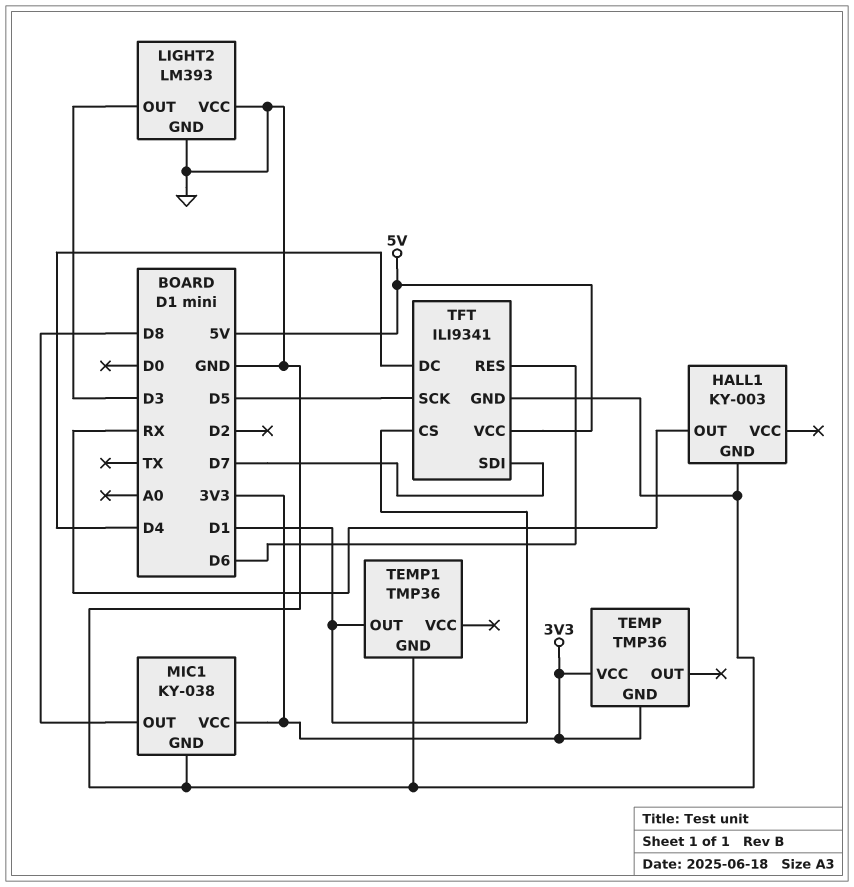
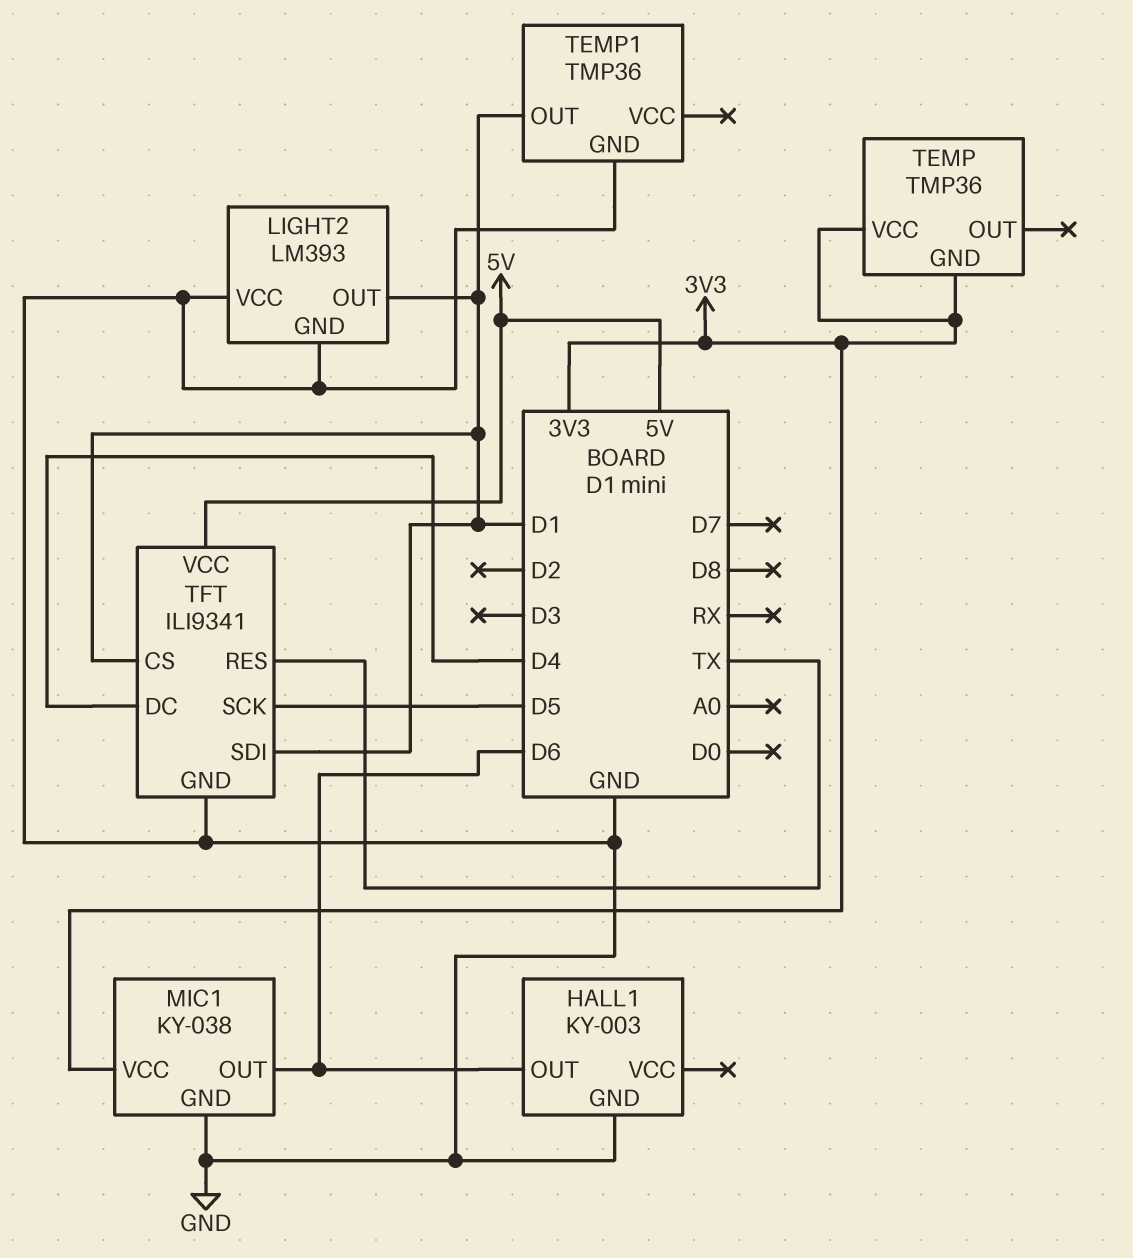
HALL1 pin OUT: RX -> D6
LIGHT2 pin OUT: D3 -> D1
MIC1 pin OUT: D8 -> D6
TFT pin RES: D6 -> TX
TFT pin SDI: D7 -> D1

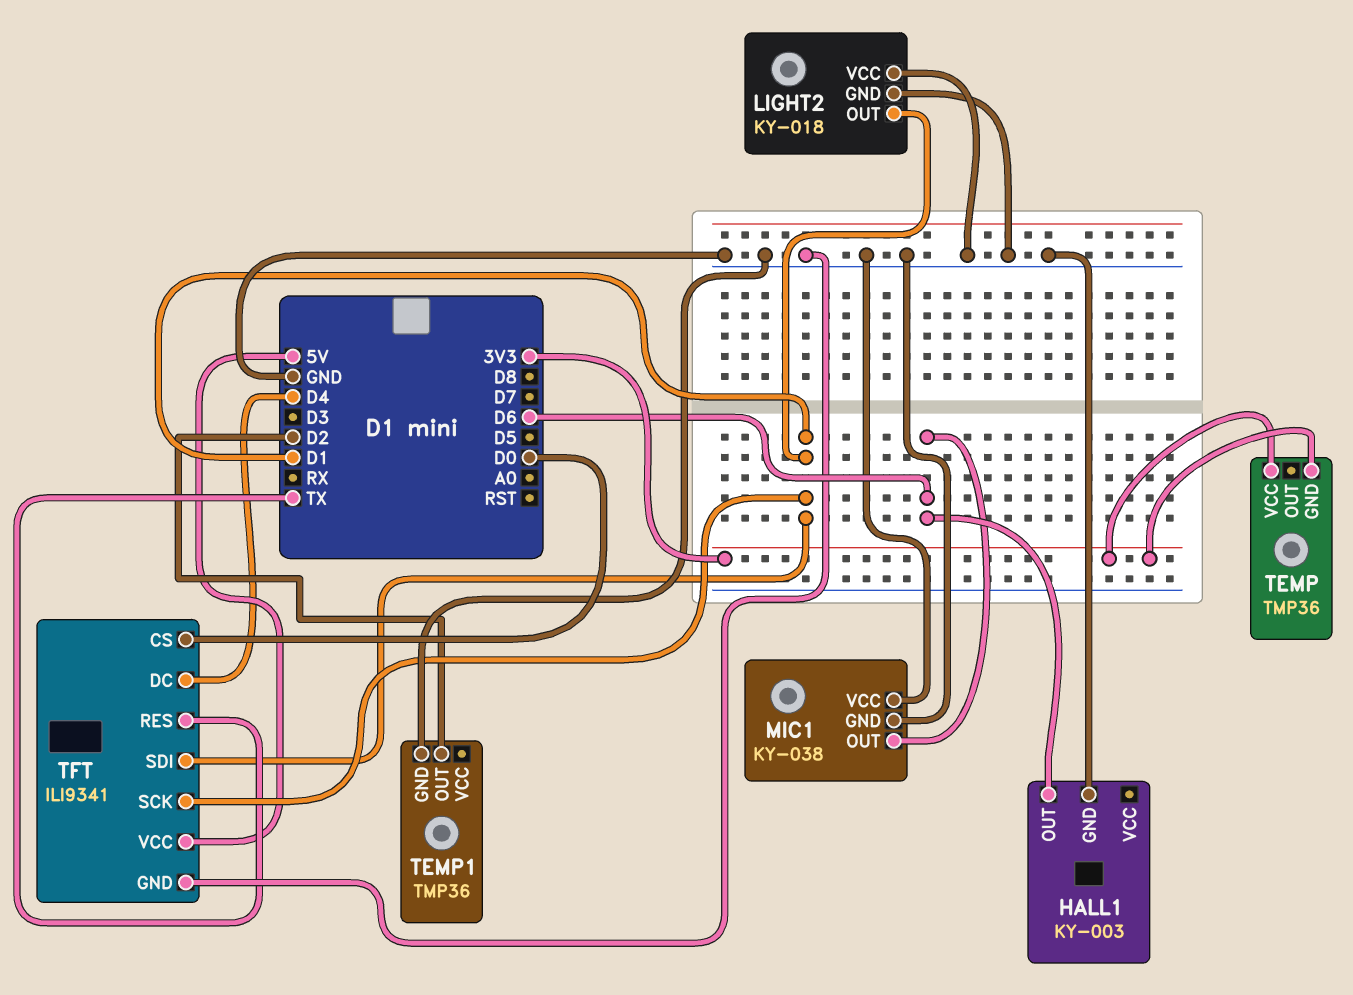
LIGHT2: LM393 -> KY-018
MIC1 pin VCC: 3V3 -> GND
TEMP1 pin OUT: D1 -> D2
TFT pin CS: D1 -> D0
TFT pin SCK: D5 -> D1

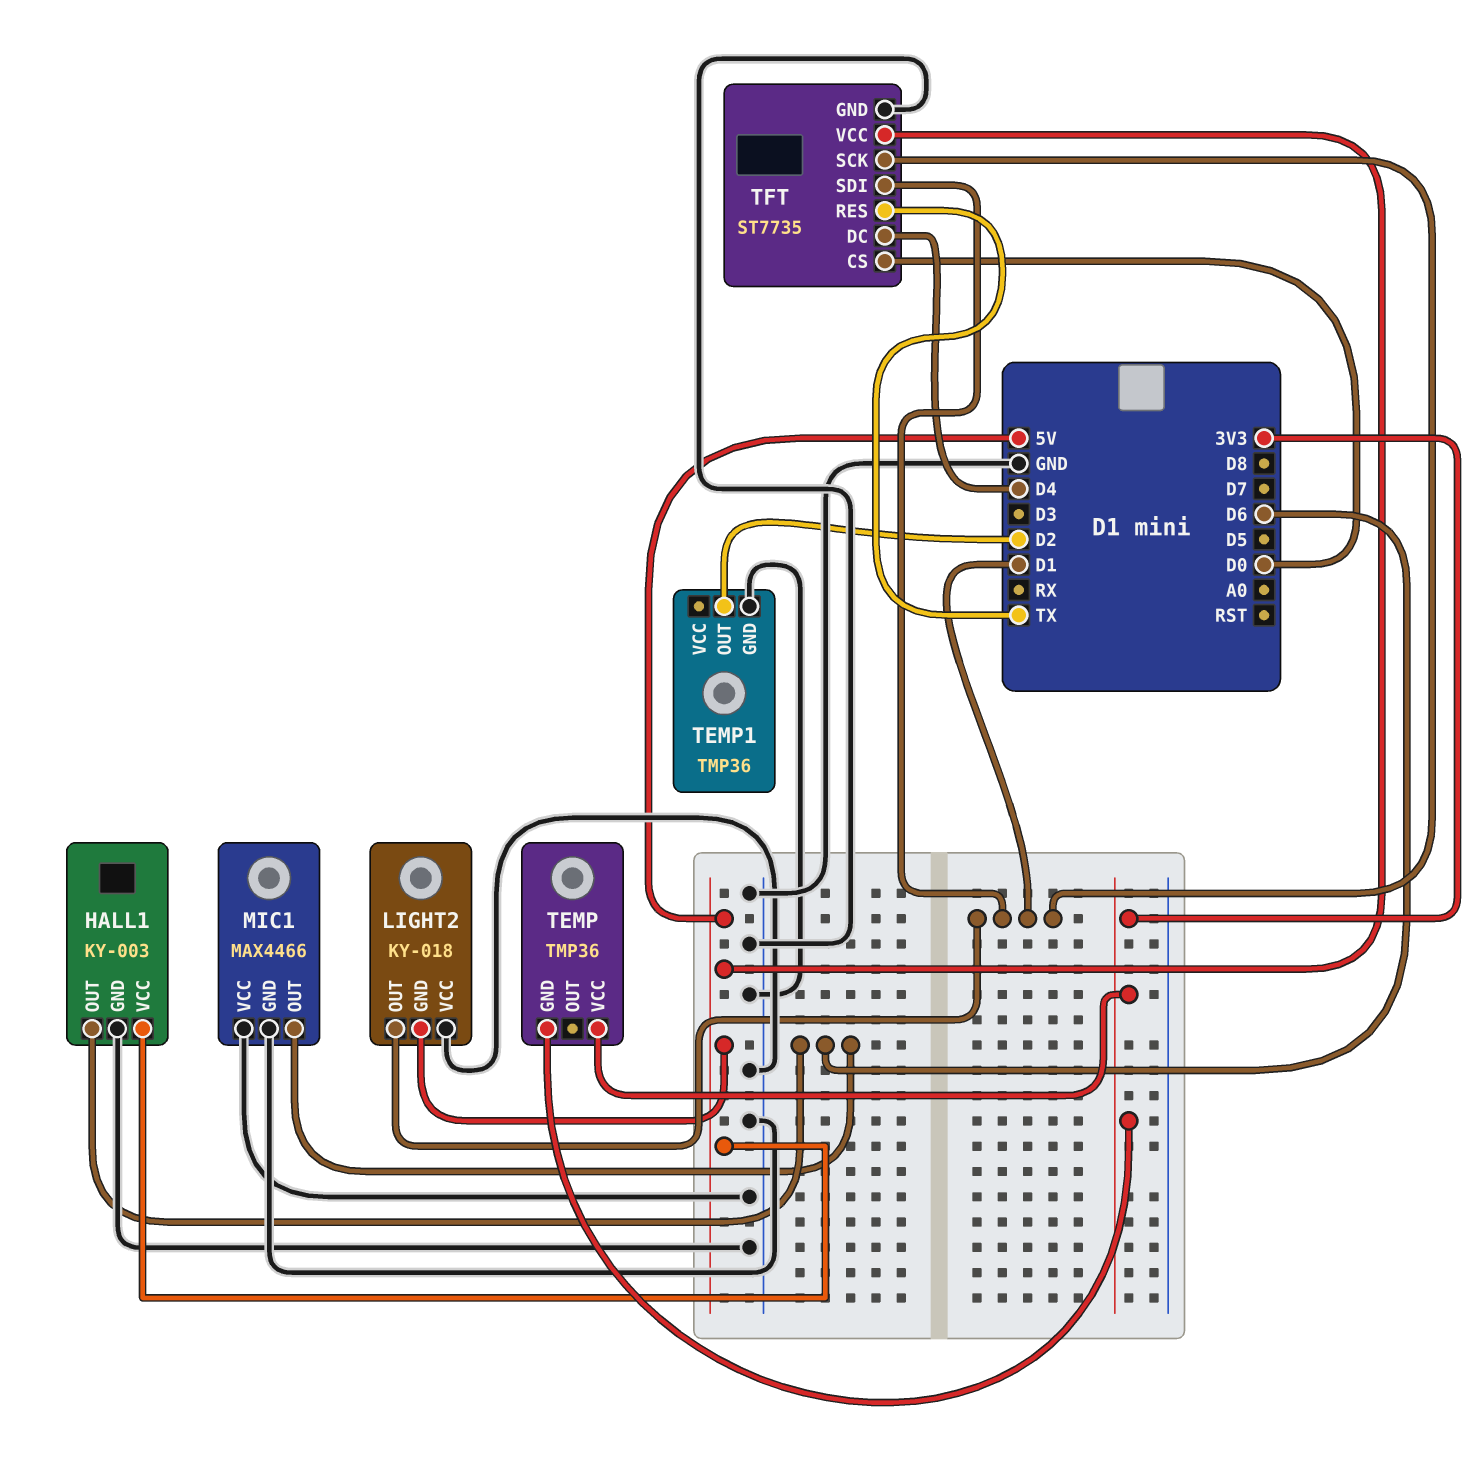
HALL1 pin VCC: none -> 5V
LIGHT2 pin GND: GND -> 5V
MIC1: KY-038 -> MAX4466
TFT: ILI9341 -> ST7735

